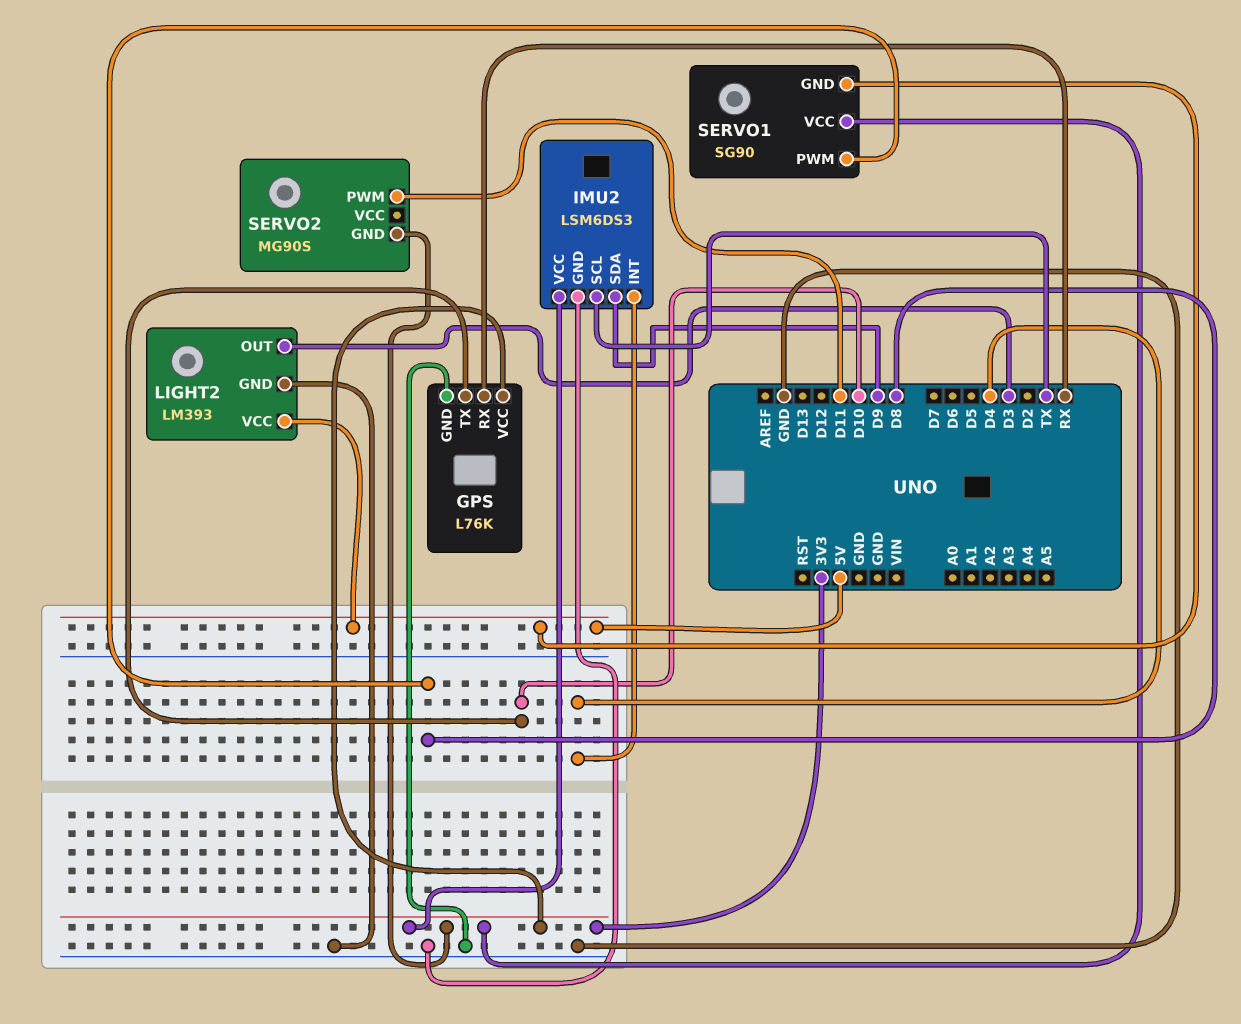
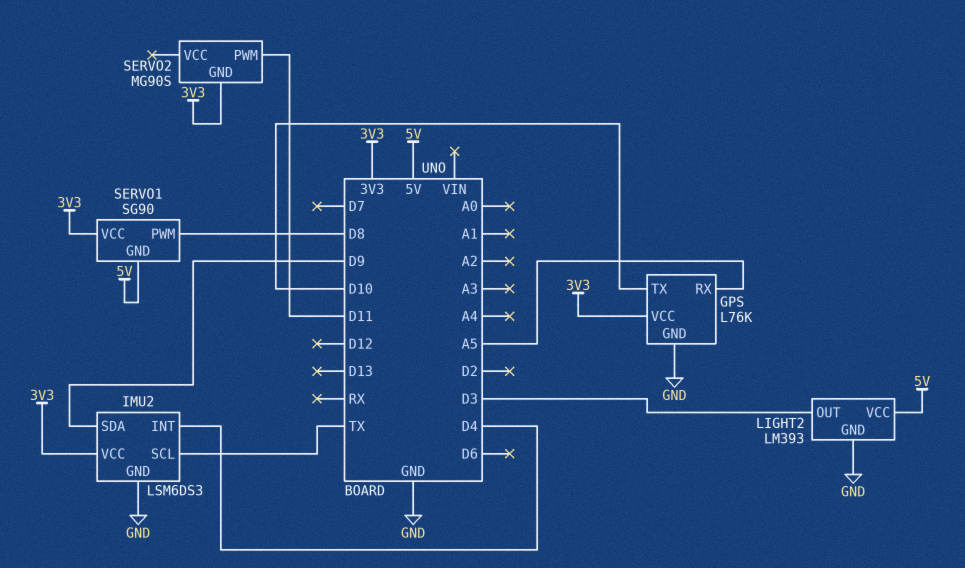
GPS pin RX: RX -> A5

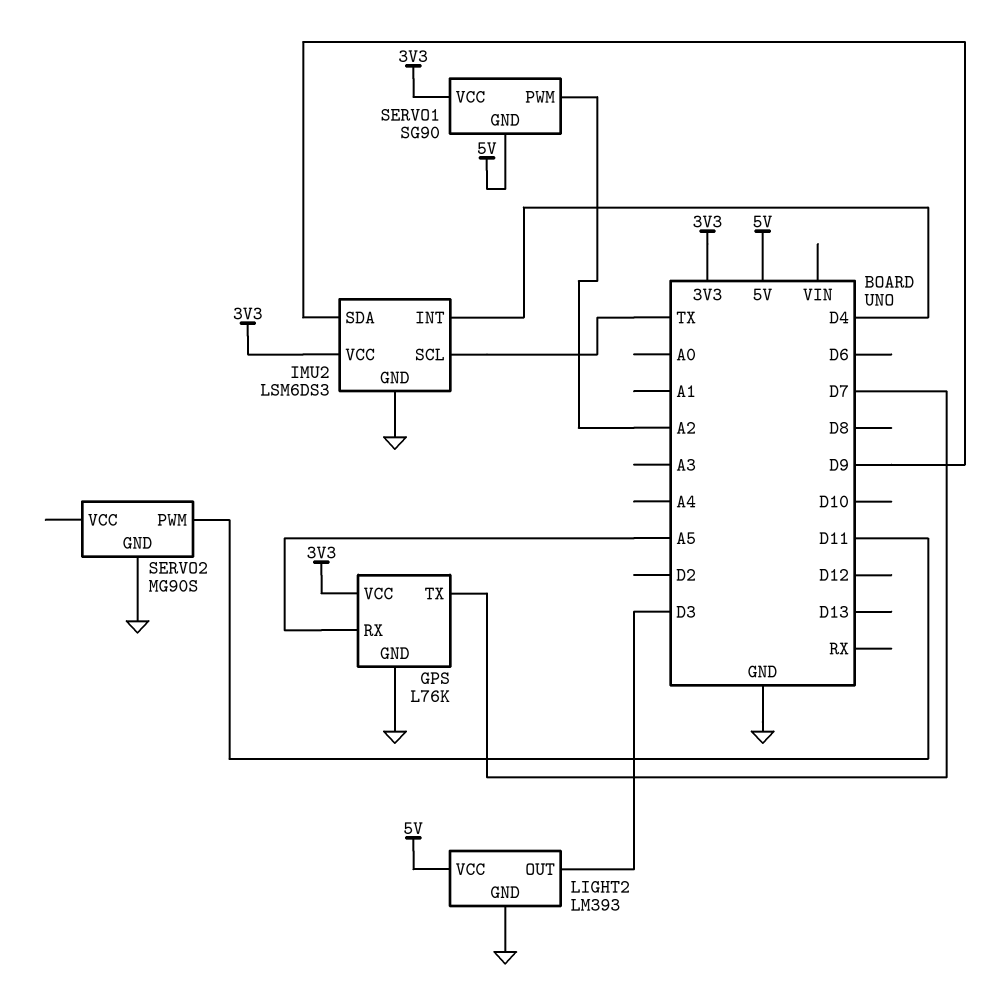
GPS pin TX: D10 -> D7
SERVO1 pin PWM: D8 -> A2
SERVO2 pin GND: 3V3 -> GND

